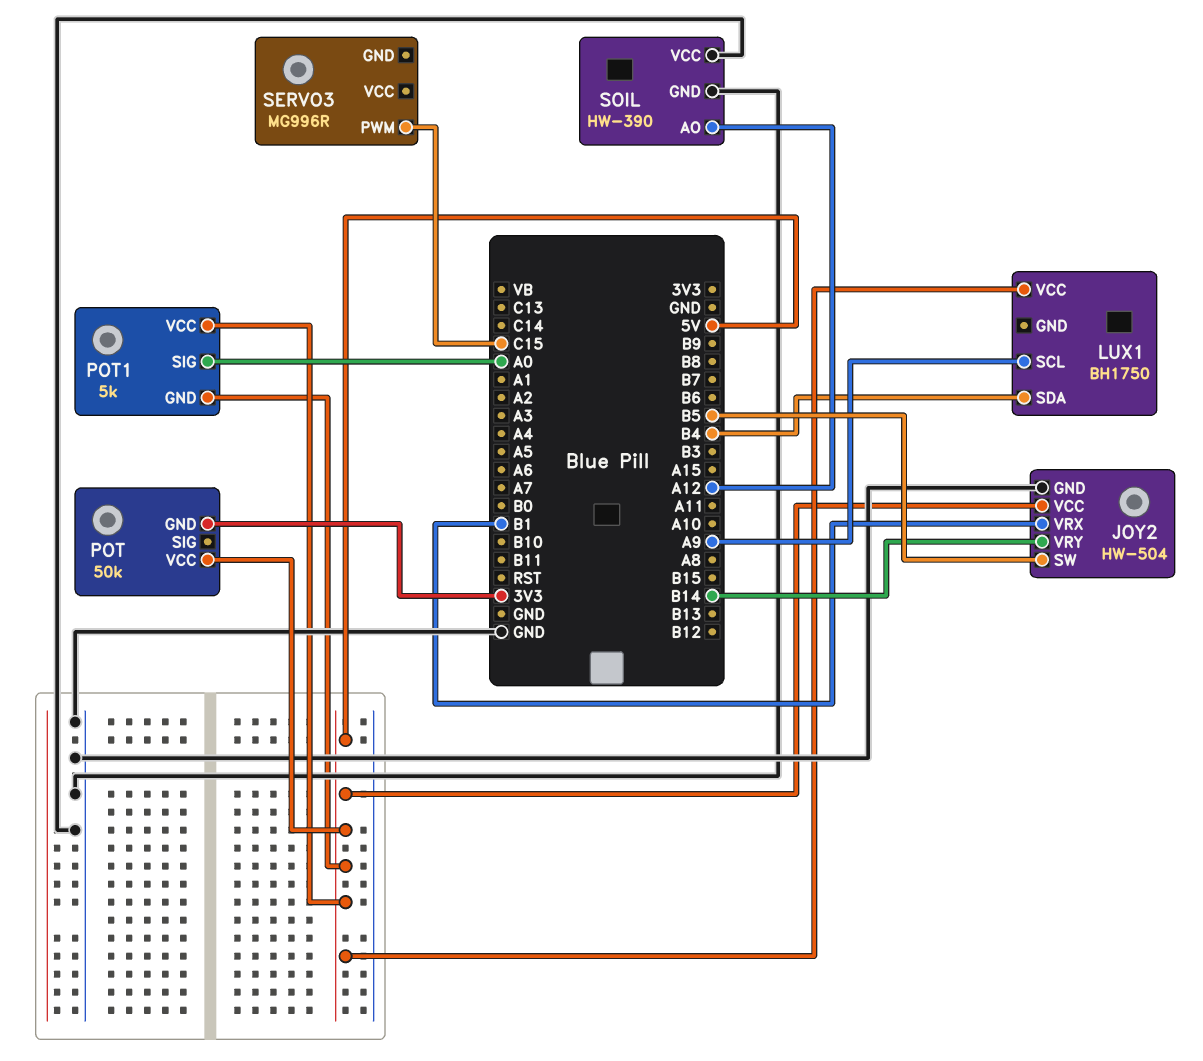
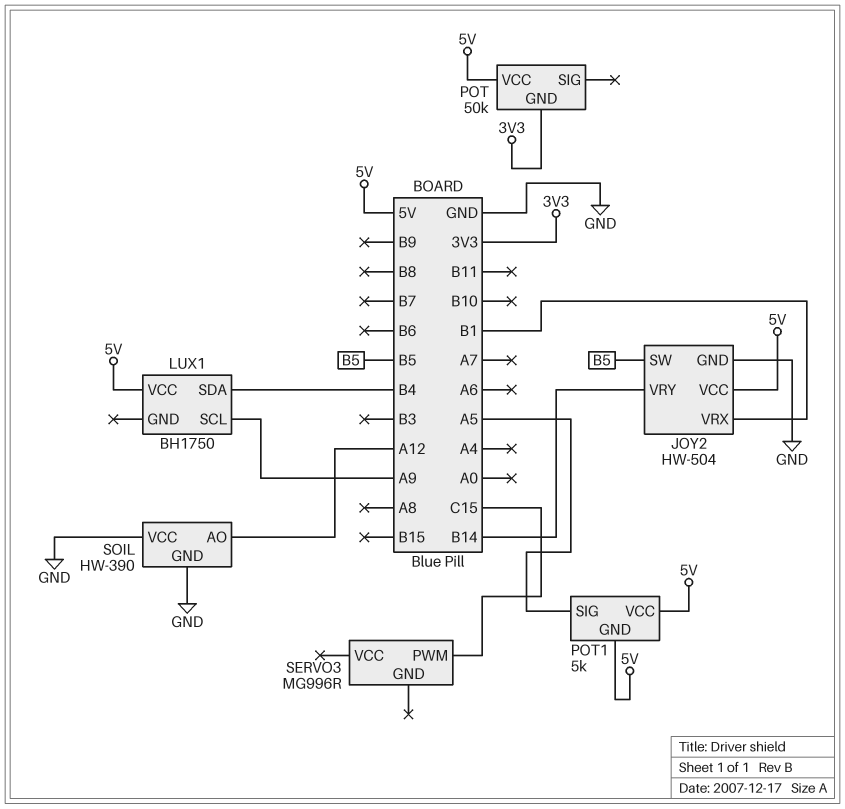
POT1 pin SIG: A0 -> A5

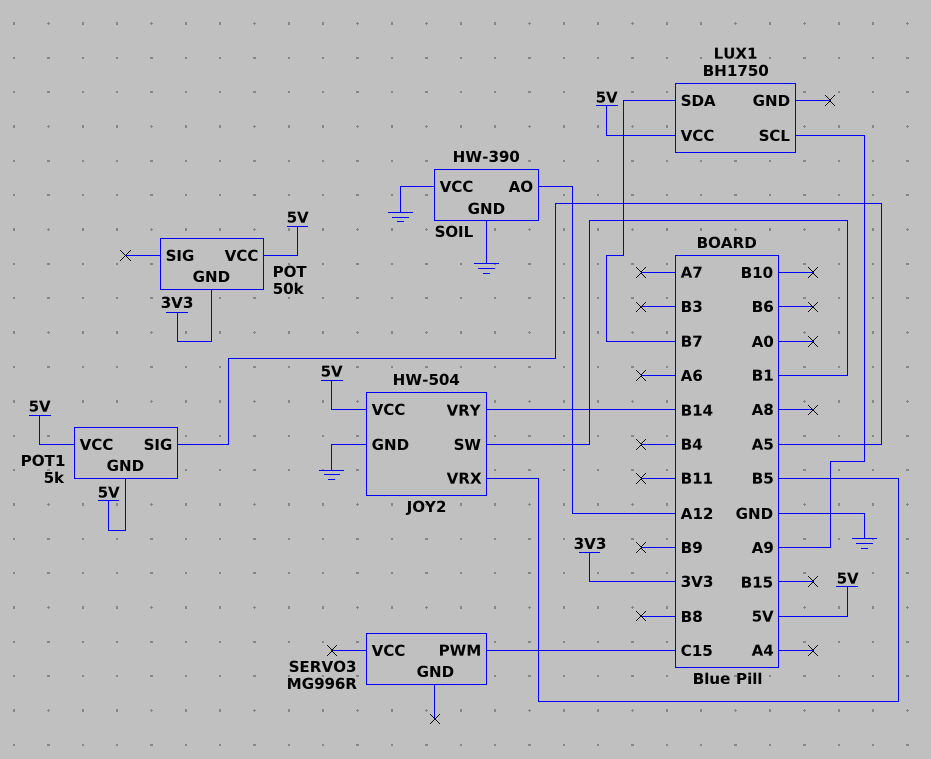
JOY2 pin SW: B5 -> B1
JOY2 pin VRX: B1 -> B5
LUX1 pin SDA: B4 -> B7

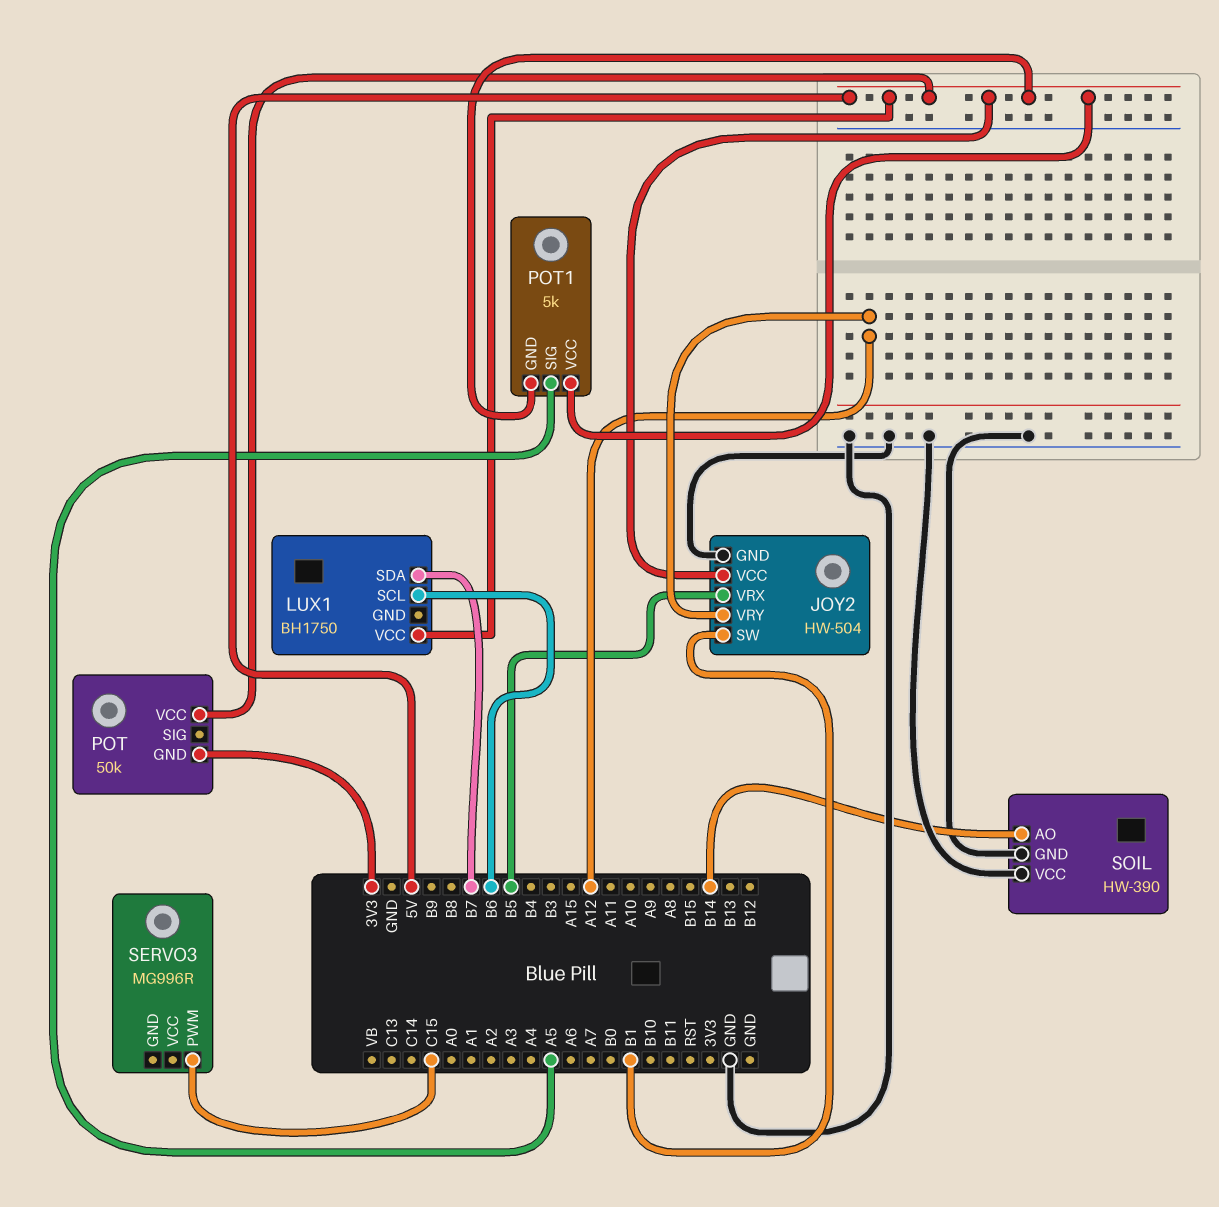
JOY2 pin VRY: B14 -> A12
LUX1 pin SCL: A9 -> B6
SOIL pin AO: A12 -> B14

